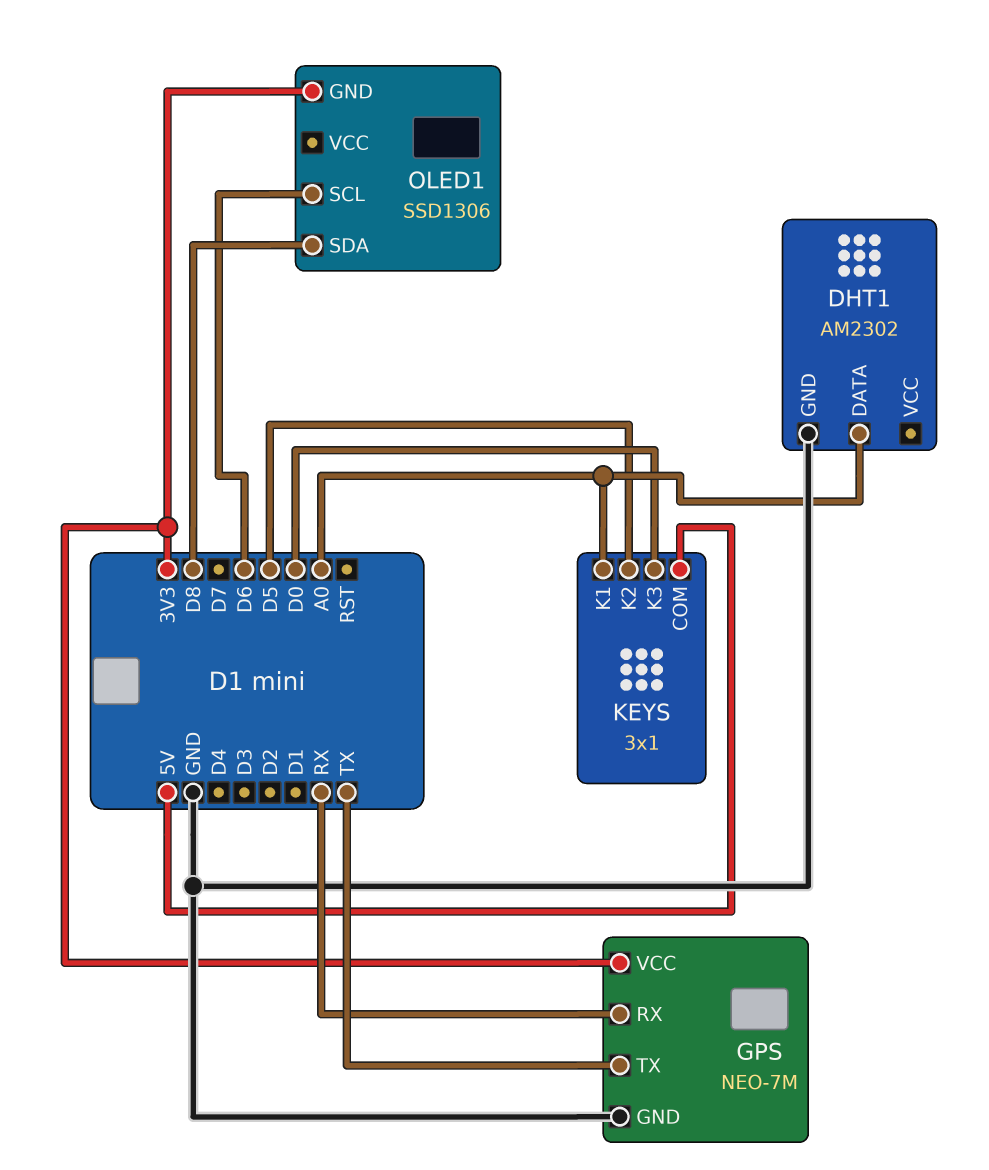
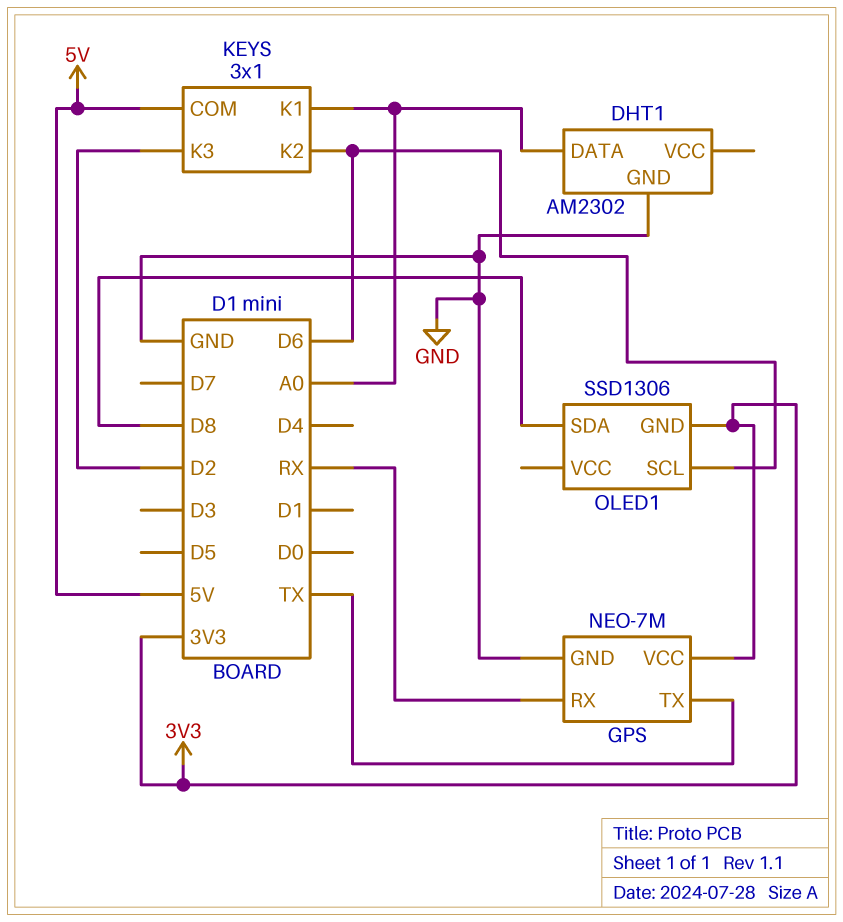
KEYS pin K2: D5 -> D6
KEYS pin K3: D0 -> D2

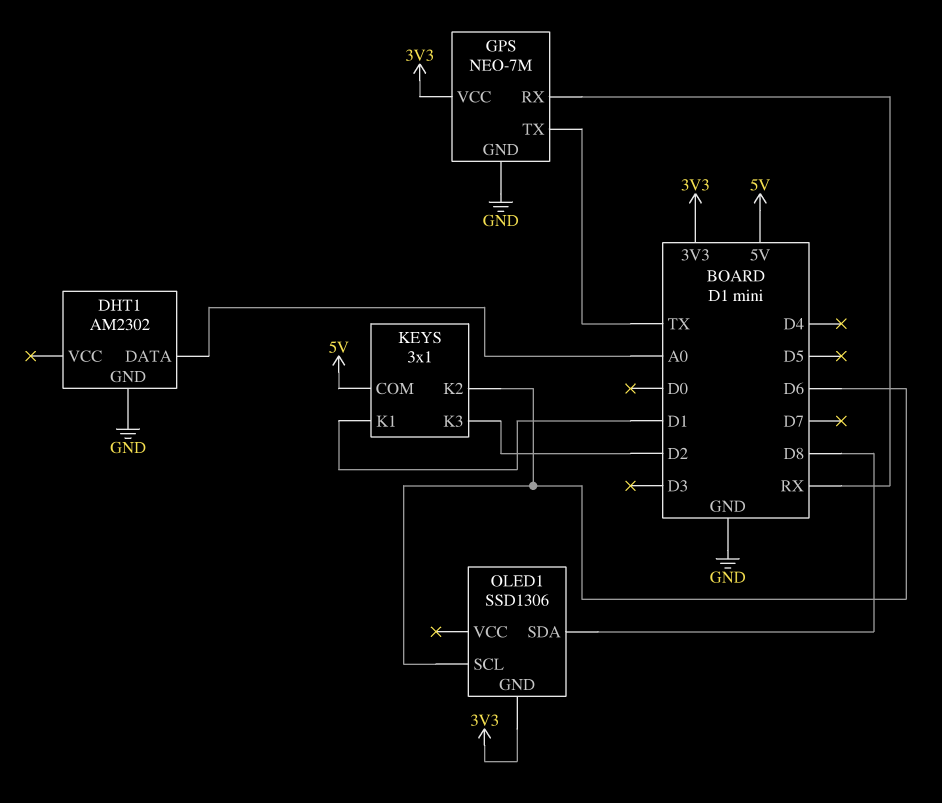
KEYS pin K1: A0 -> D1

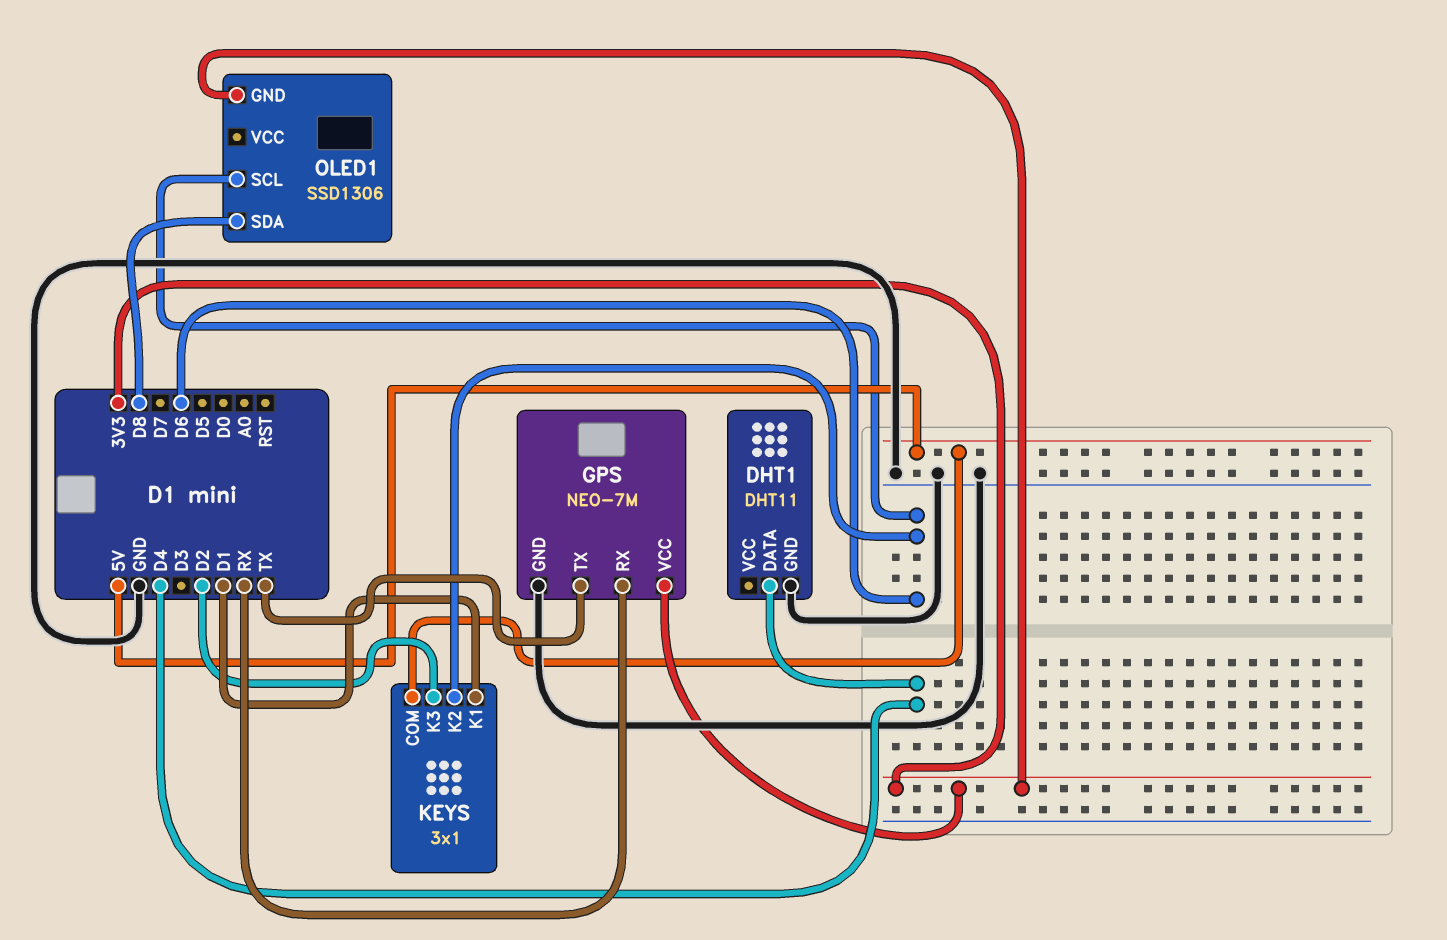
DHT1: AM2302 -> DHT11
DHT1 pin DATA: A0 -> D4

